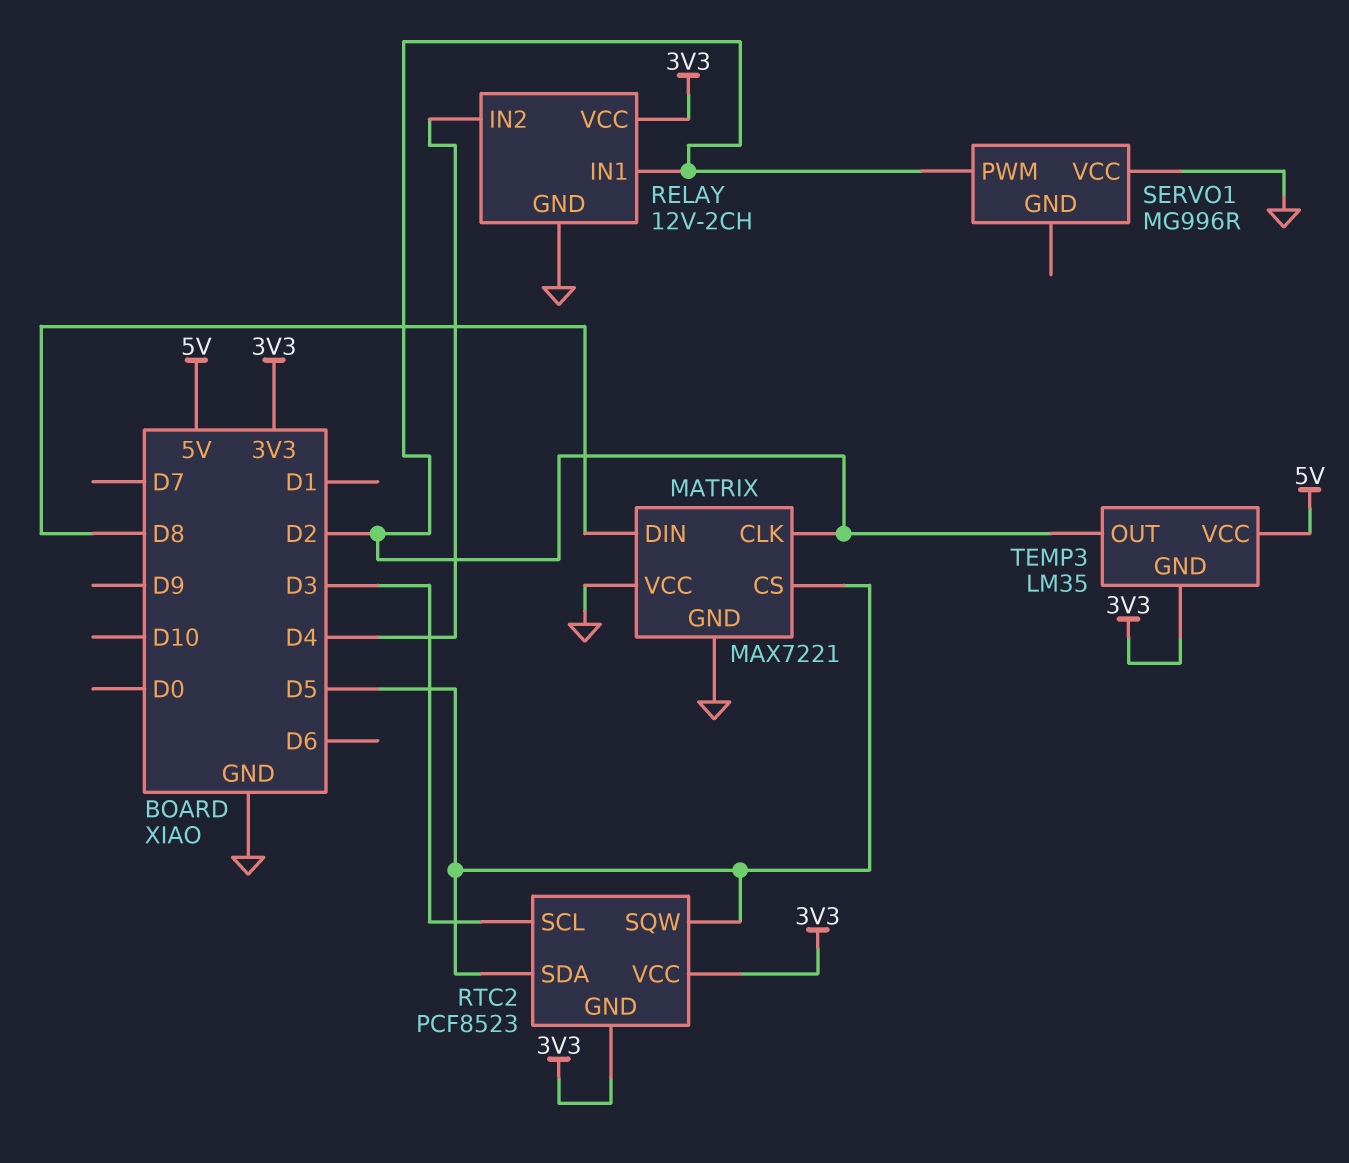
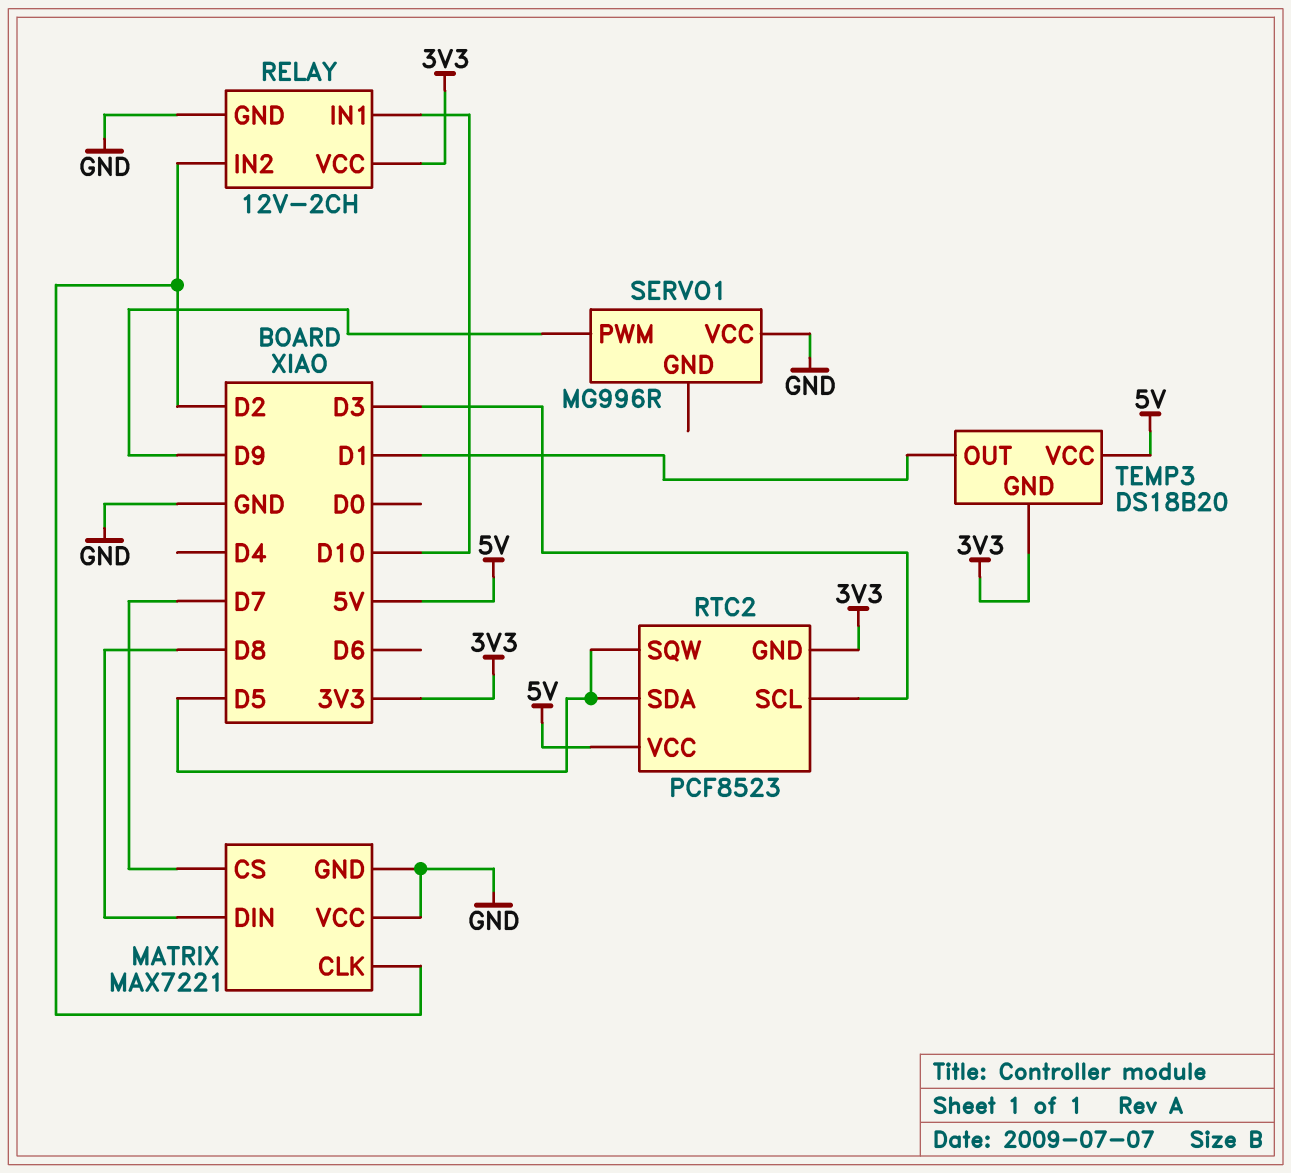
MATRIX pin CS: D5 -> D7
RELAY pin IN1: D2 -> D10
RELAY pin IN2: D4 -> D2
RTC2 pin VCC: 3V3 -> 5V
SERVO1 pin PWM: D2 -> D9
TEMP3: LM35 -> DS18B20
TEMP3 pin OUT: D2 -> D1

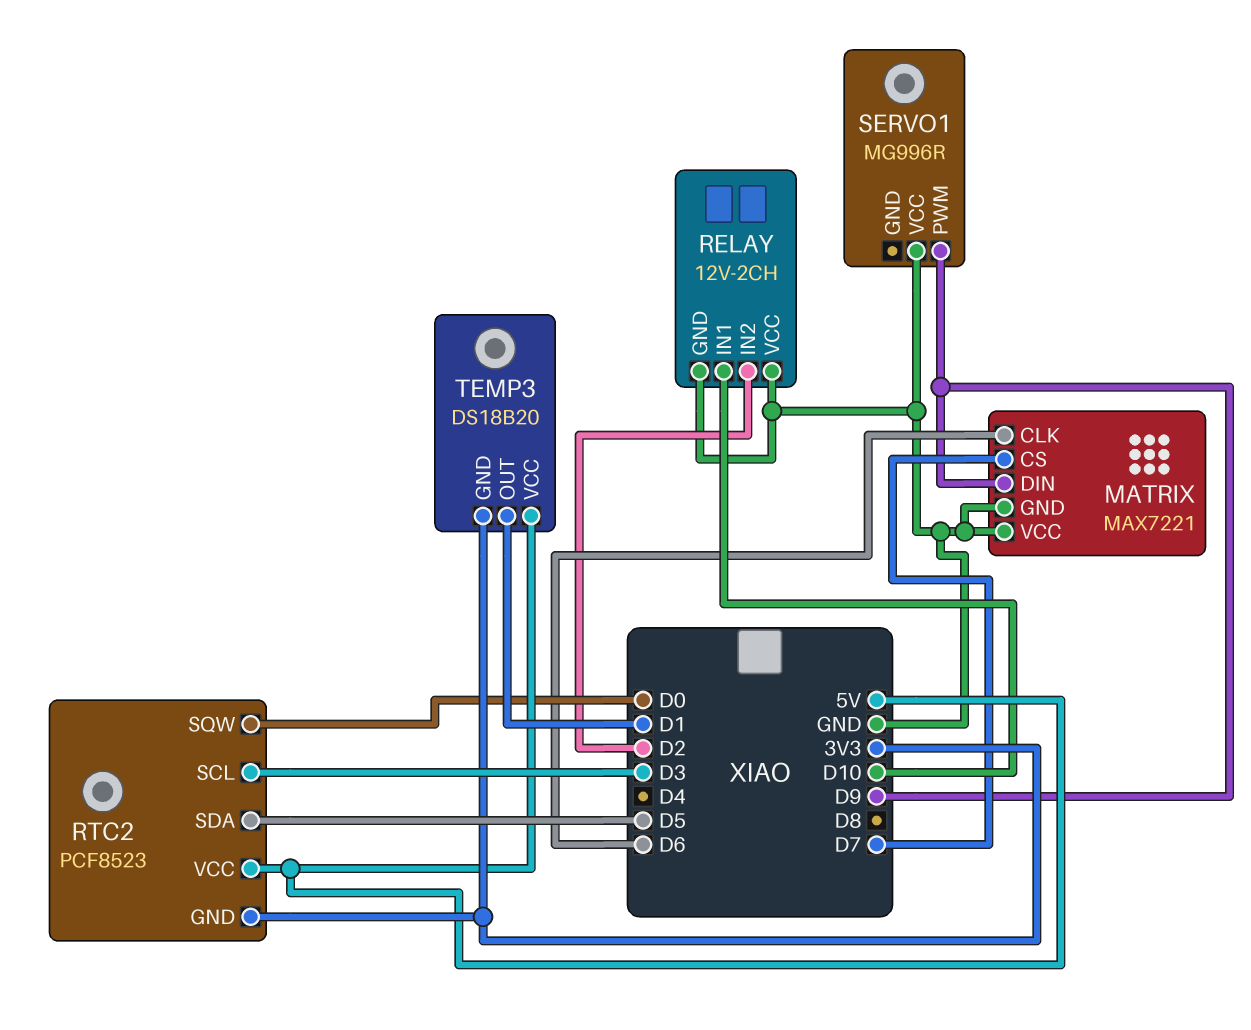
MATRIX pin CLK: D2 -> D6
MATRIX pin DIN: D8 -> D9
RELAY pin VCC: 3V3 -> GND
RTC2 pin SQW: D5 -> D0

